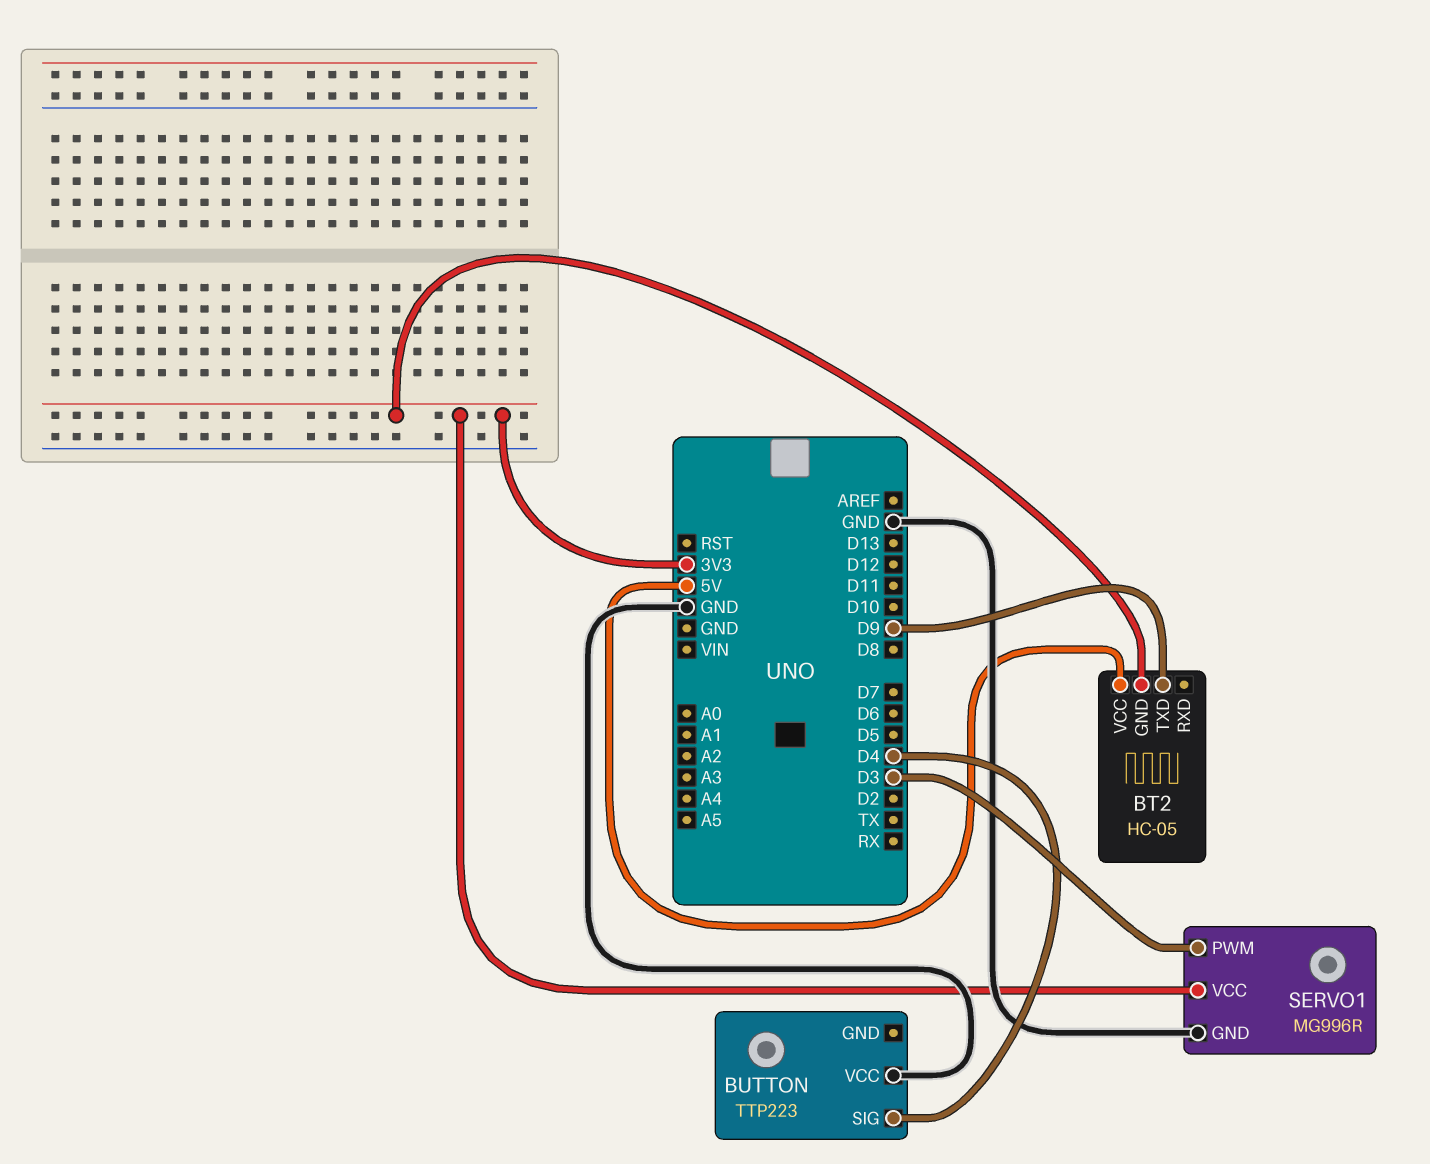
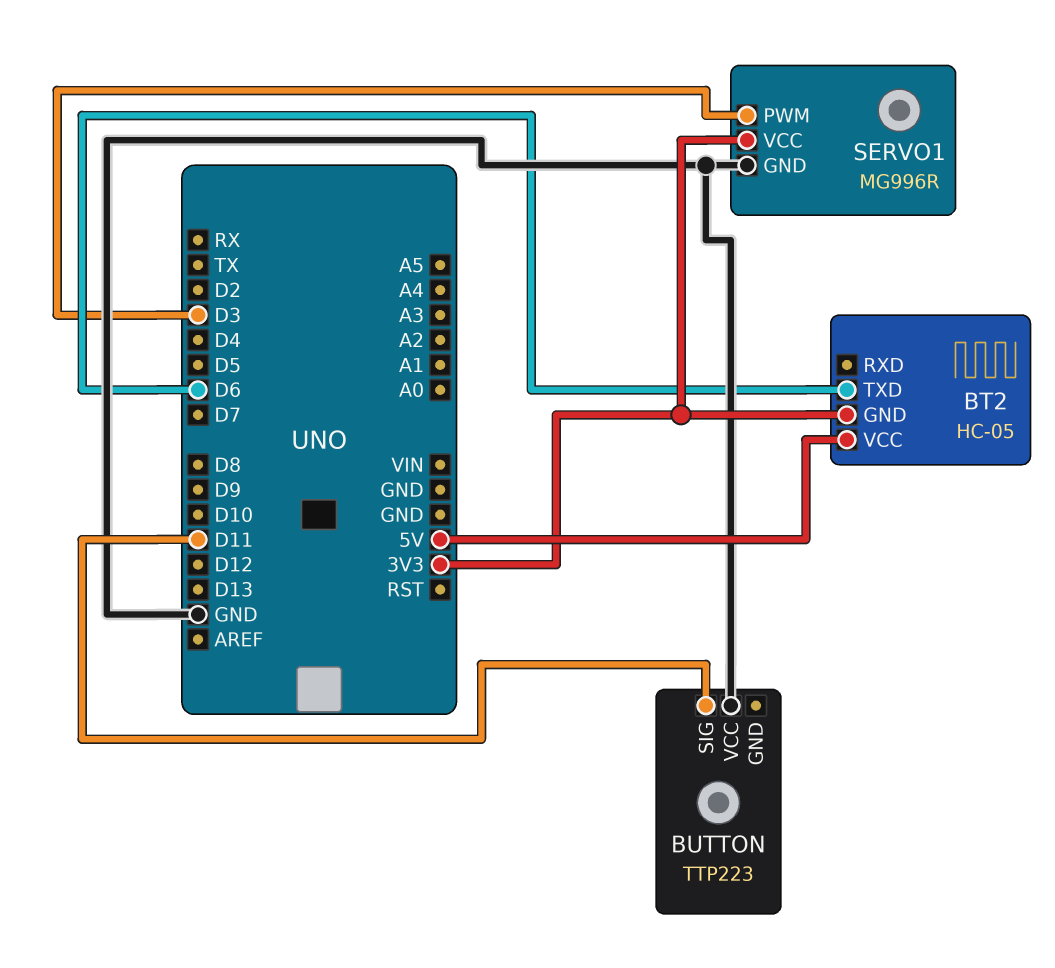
BT2 pin TXD: D9 -> D6
BUTTON pin SIG: D4 -> D11

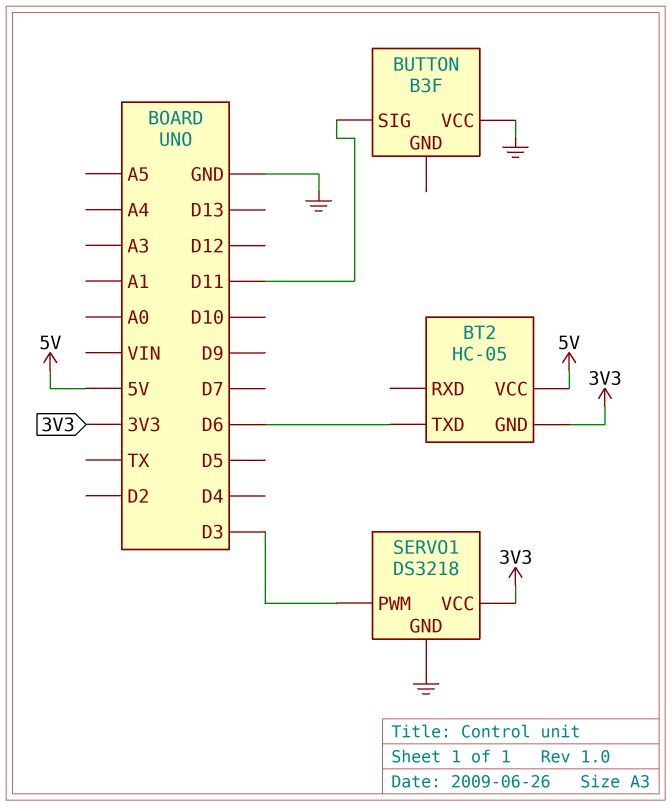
BUTTON: TTP223 -> B3F
SERVO1: MG996R -> DS3218

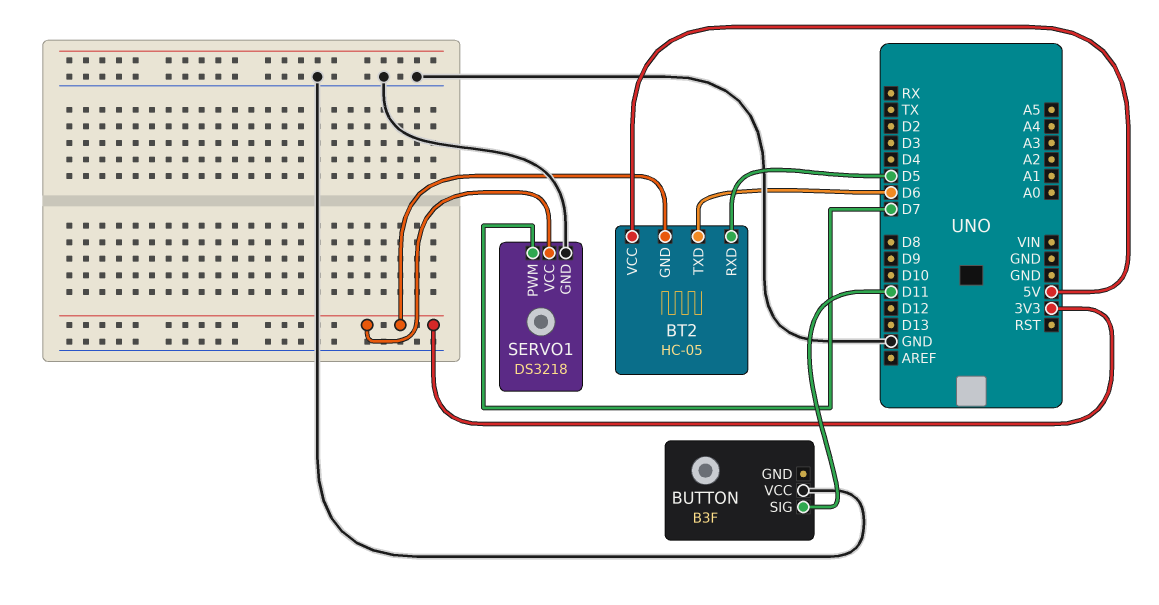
BT2 pin RXD: none -> D5
SERVO1 pin PWM: D3 -> D7

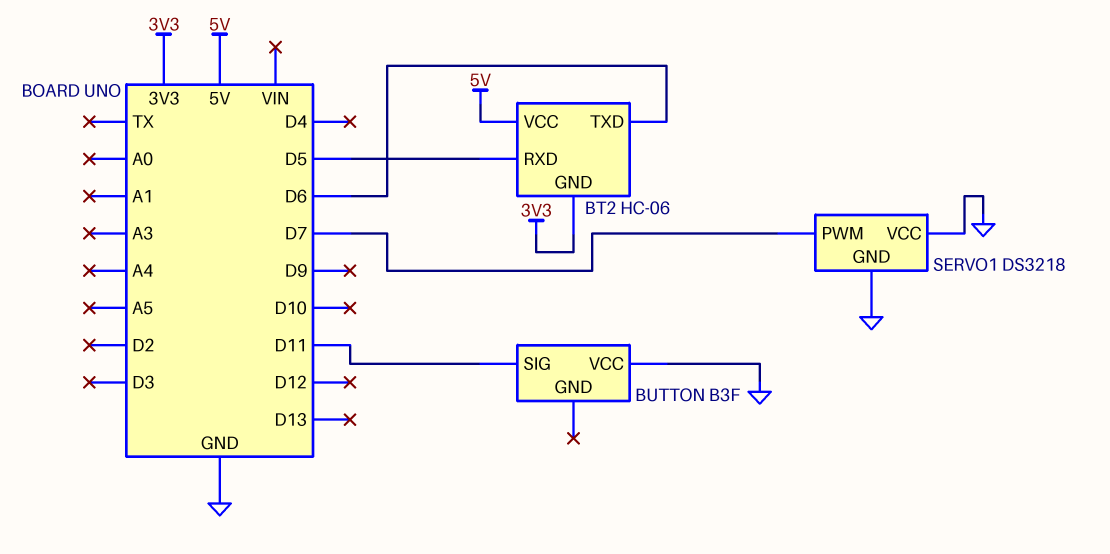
BT2: HC-05 -> HC-06
SERVO1 pin VCC: 3V3 -> GND

